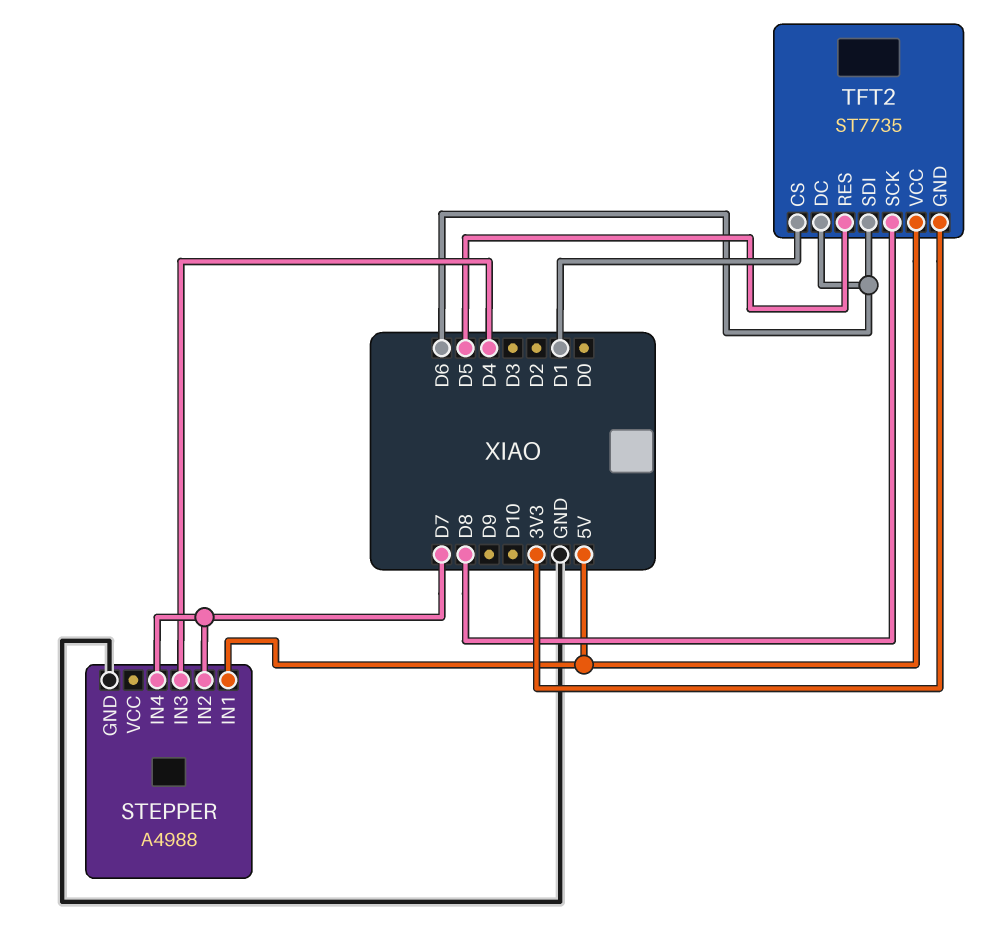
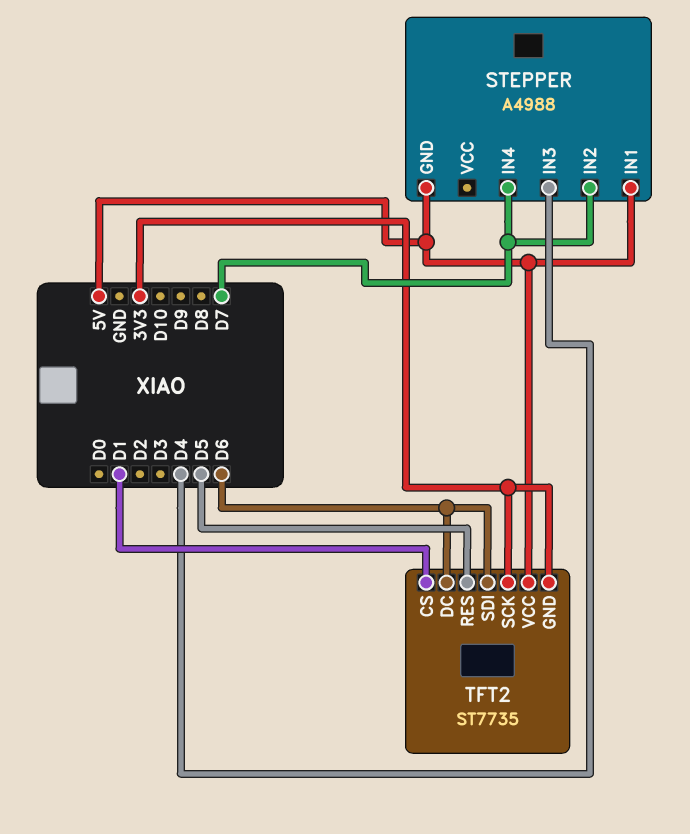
STEPPER pin GND: GND -> 5V
TFT2 pin SCK: D8 -> 3V3

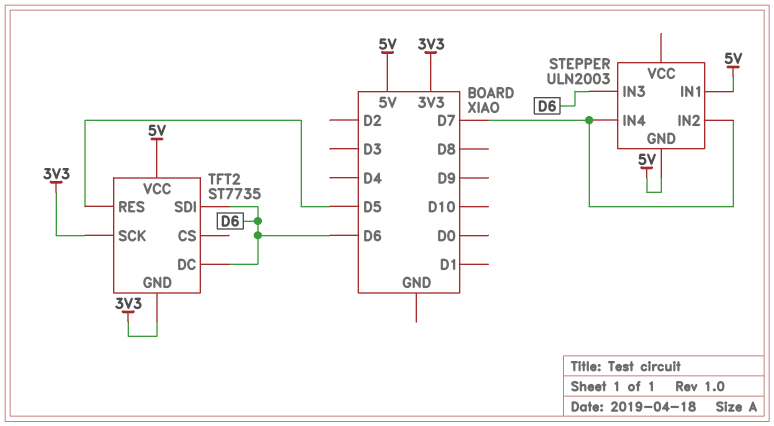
STEPPER: A4988 -> ULN2003
STEPPER pin IN3: D4 -> D6
TFT2 pin CS: D1 -> none

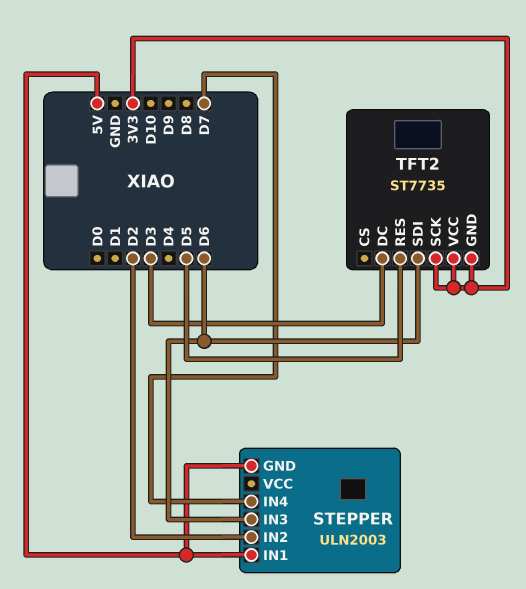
STEPPER pin IN2: D7 -> D2
TFT2 pin DC: D6 -> D3
TFT2 pin VCC: 5V -> 3V3

